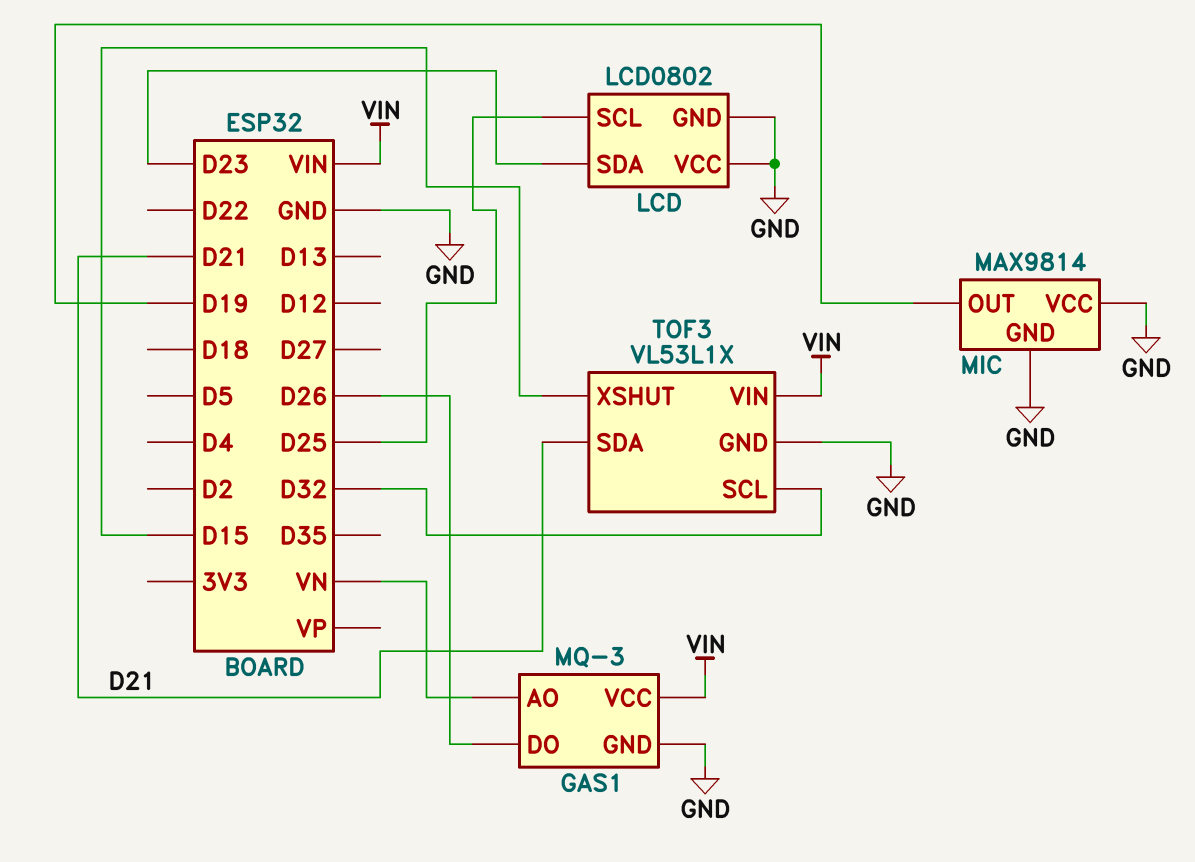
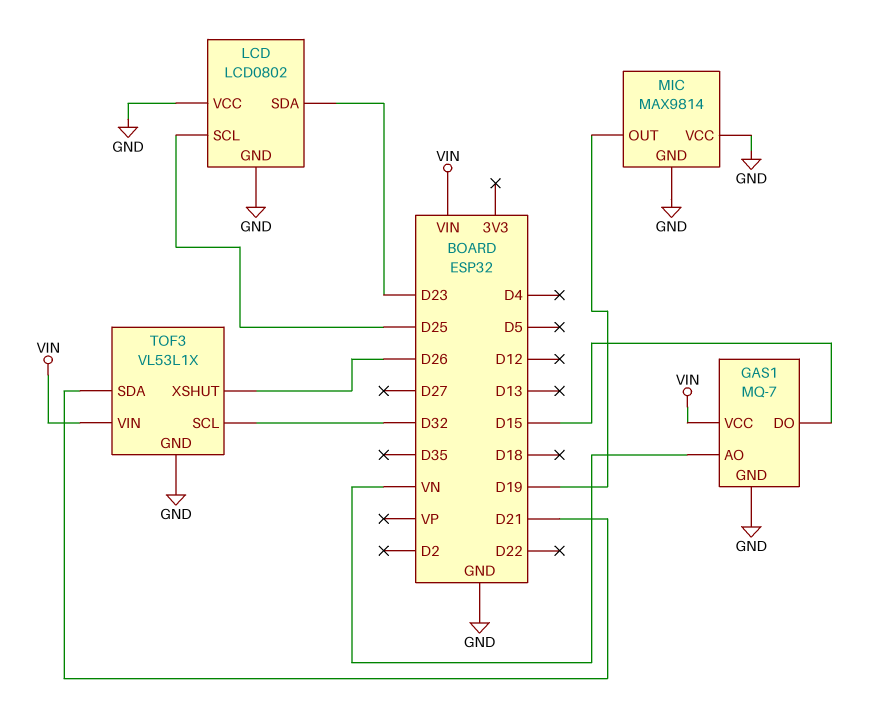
GAS1: MQ-3 -> MQ-7
GAS1 pin DO: D26 -> D15
TOF3 pin XSHUT: D15 -> D26

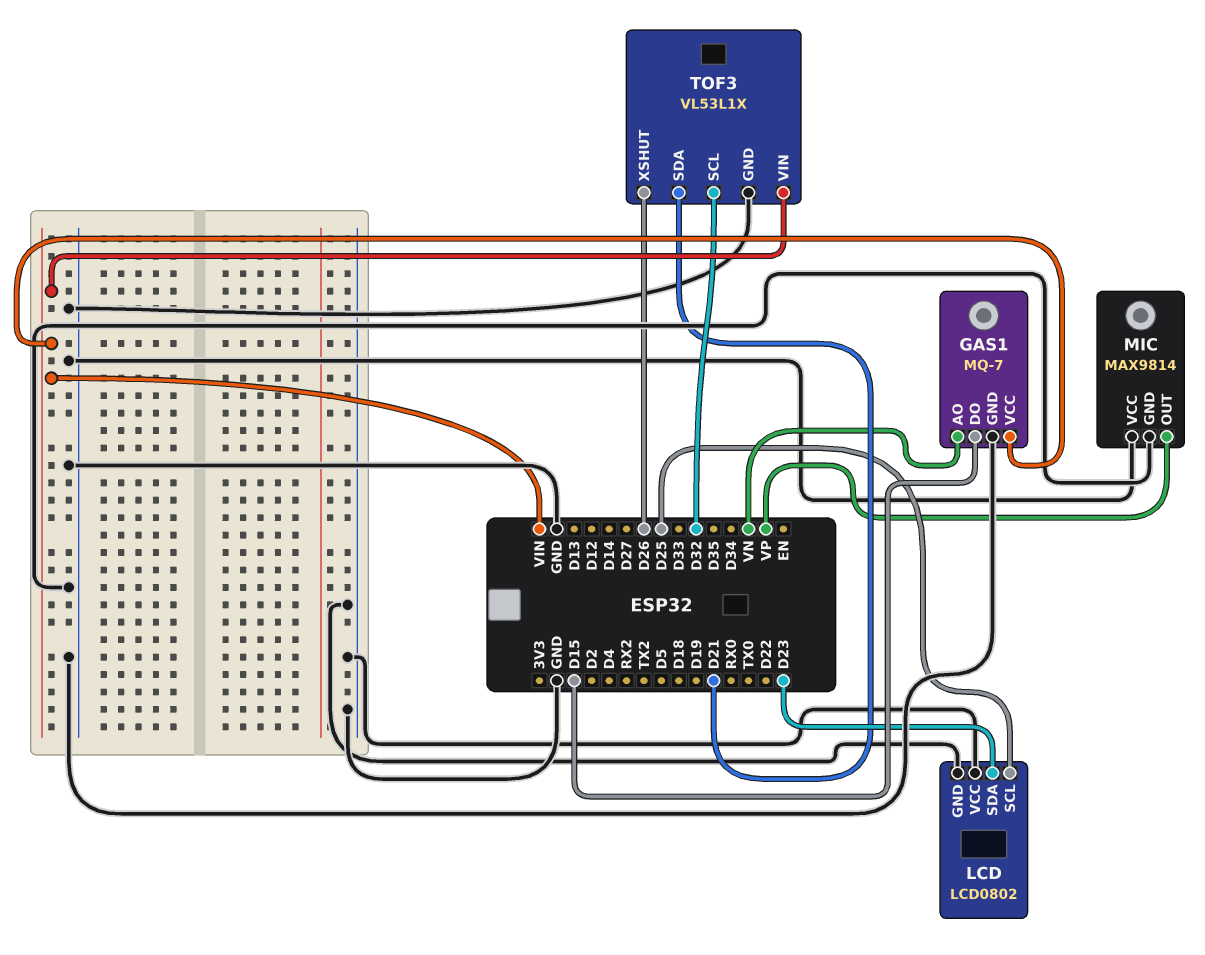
MIC pin OUT: D19 -> VP

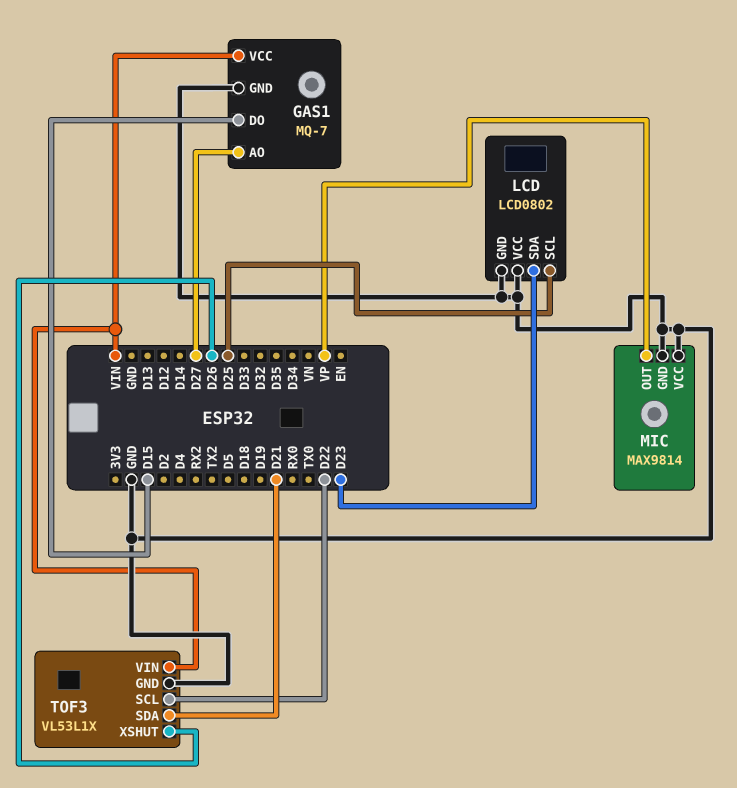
GAS1 pin AO: VN -> D27
TOF3 pin SCL: D32 -> D22

